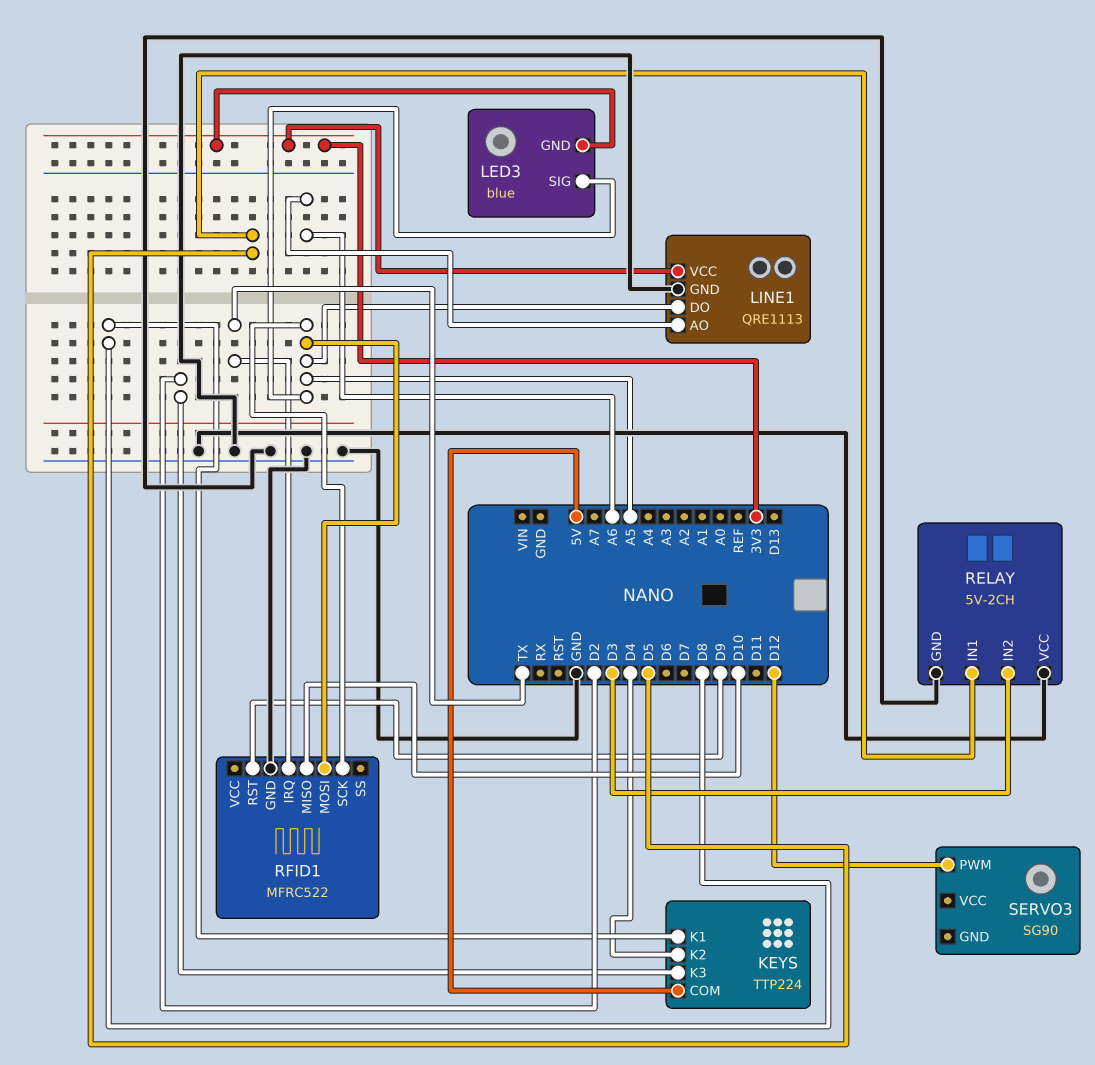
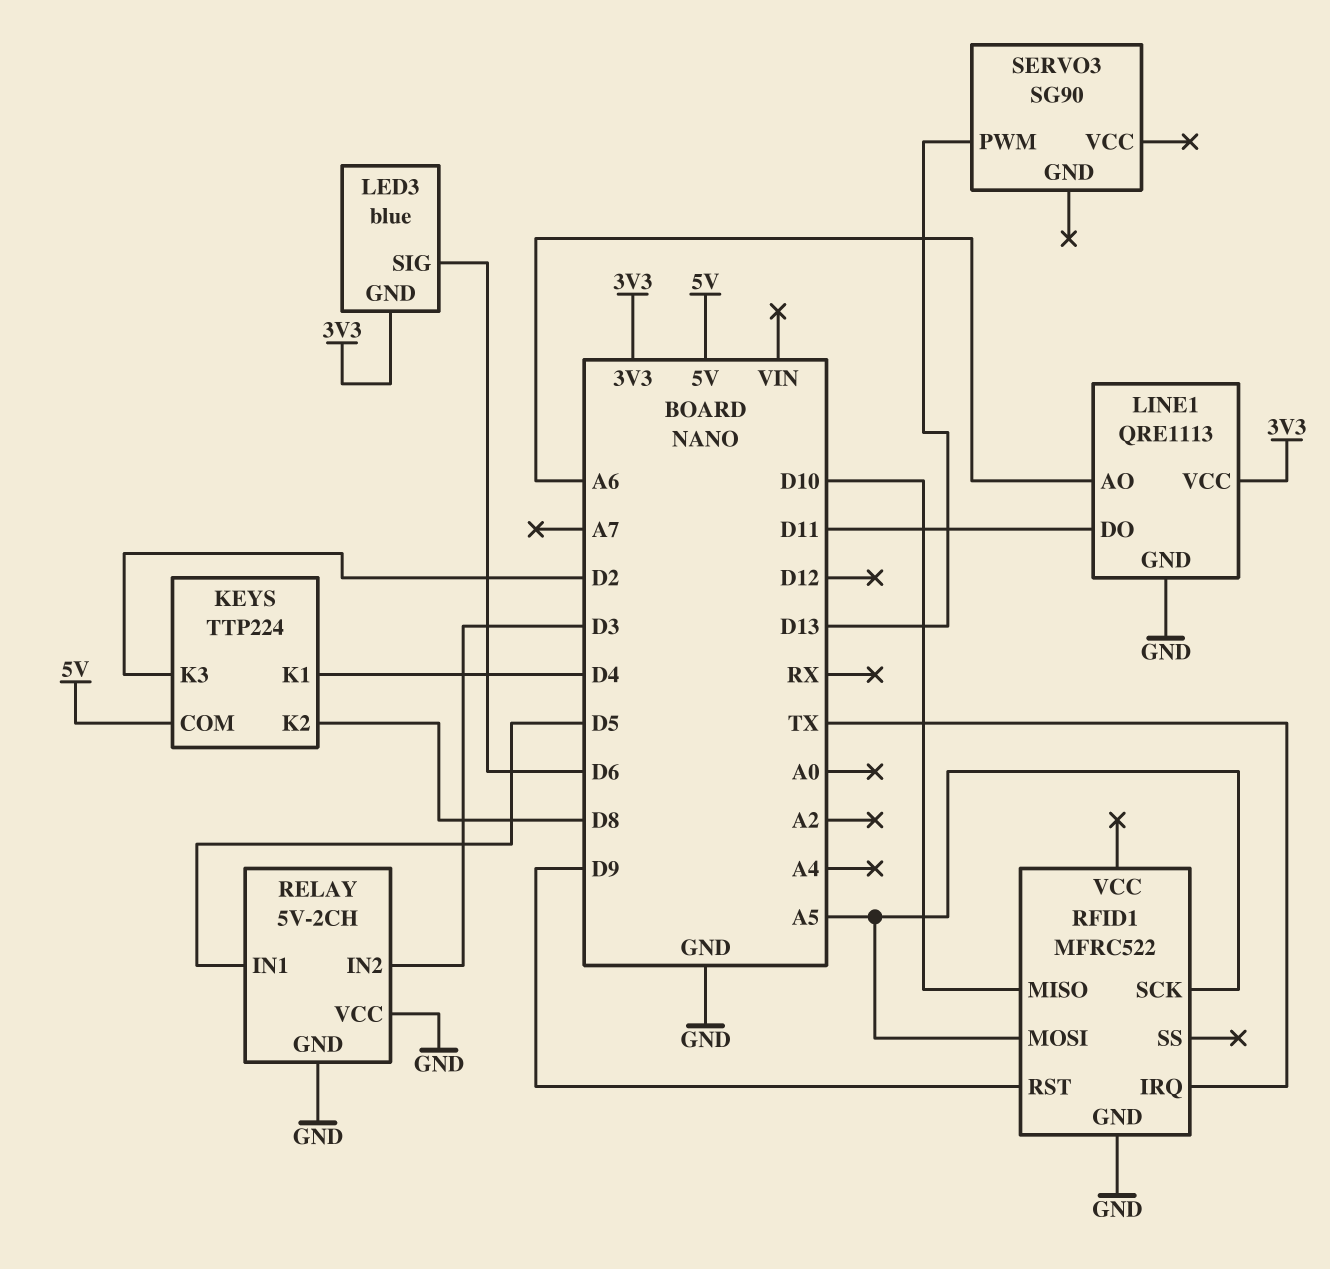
KEYS pin K1: D8 -> D4
KEYS pin K2: D4 -> D8
LED3 pin SIG: A5 -> D6
LINE1 pin DO: A5 -> D11
SERVO3 pin PWM: D12 -> D13

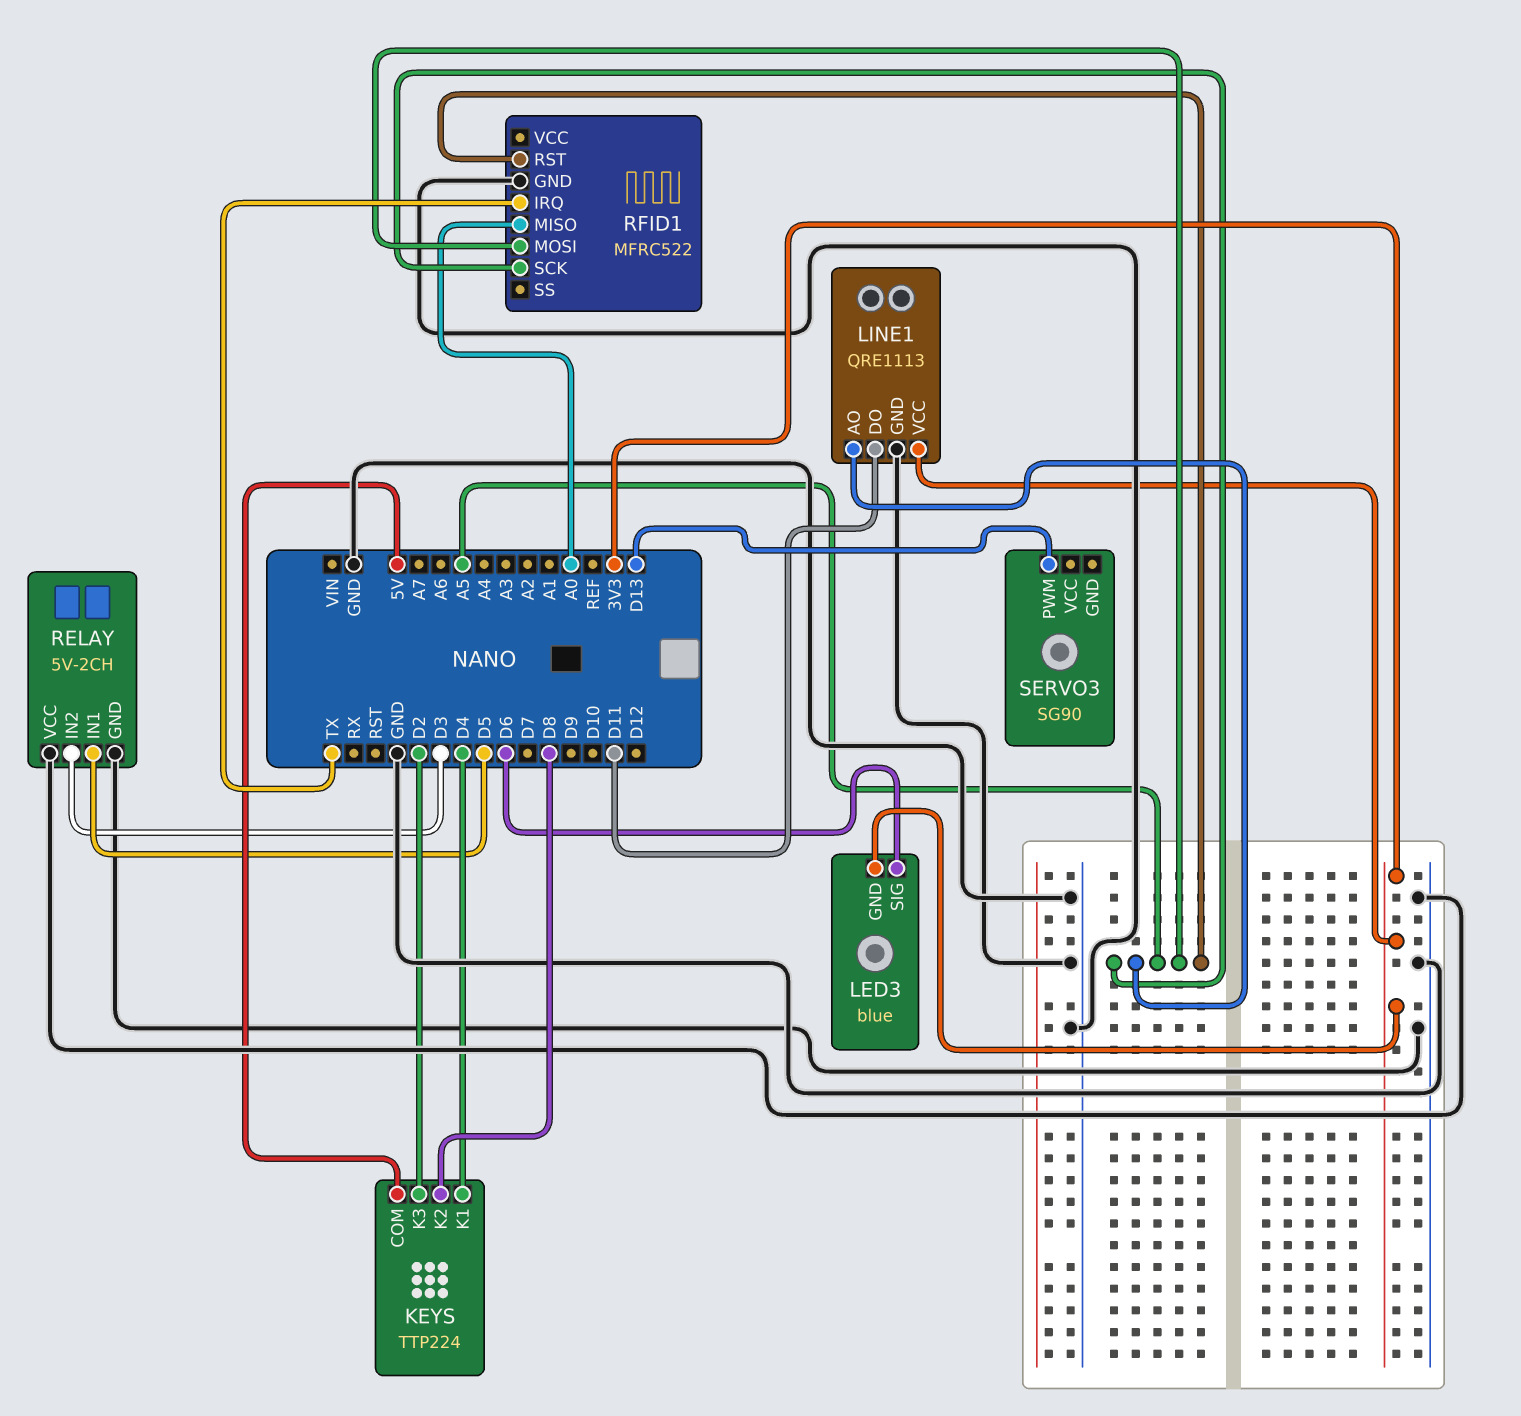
LINE1 pin AO: A6 -> A5
RFID1 pin MISO: D10 -> A0
RFID1 pin RST: D9 -> A5

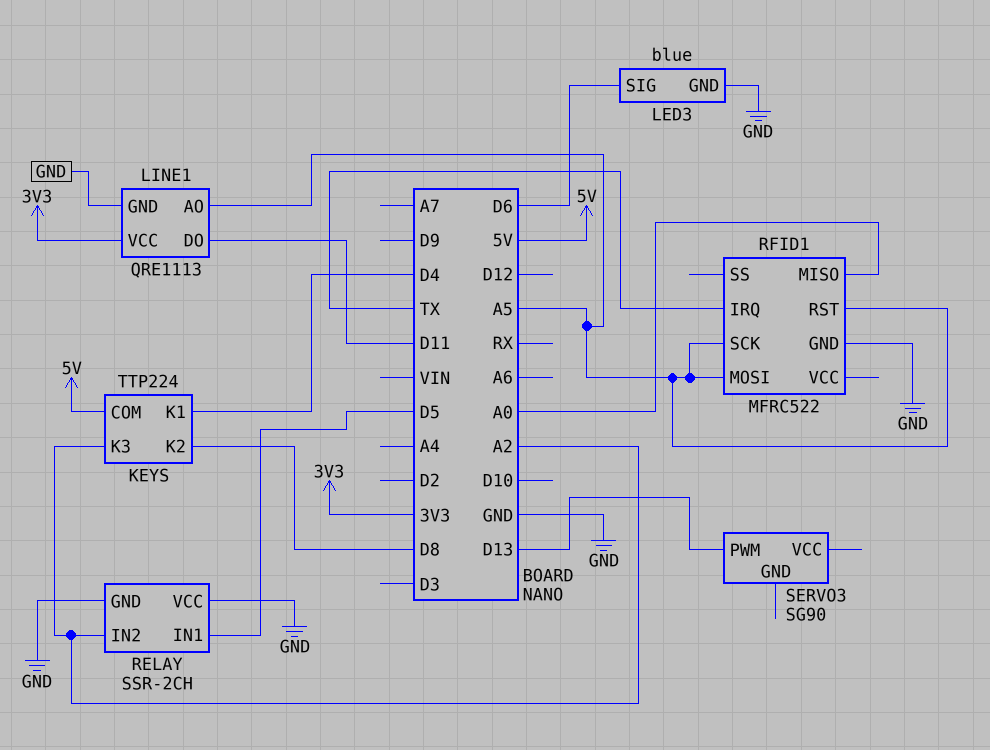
KEYS pin K3: D2 -> A2
LED3 pin GND: 3V3 -> GND
RELAY: 5V-2CH -> SSR-2CH
RELAY pin IN2: D3 -> A2

